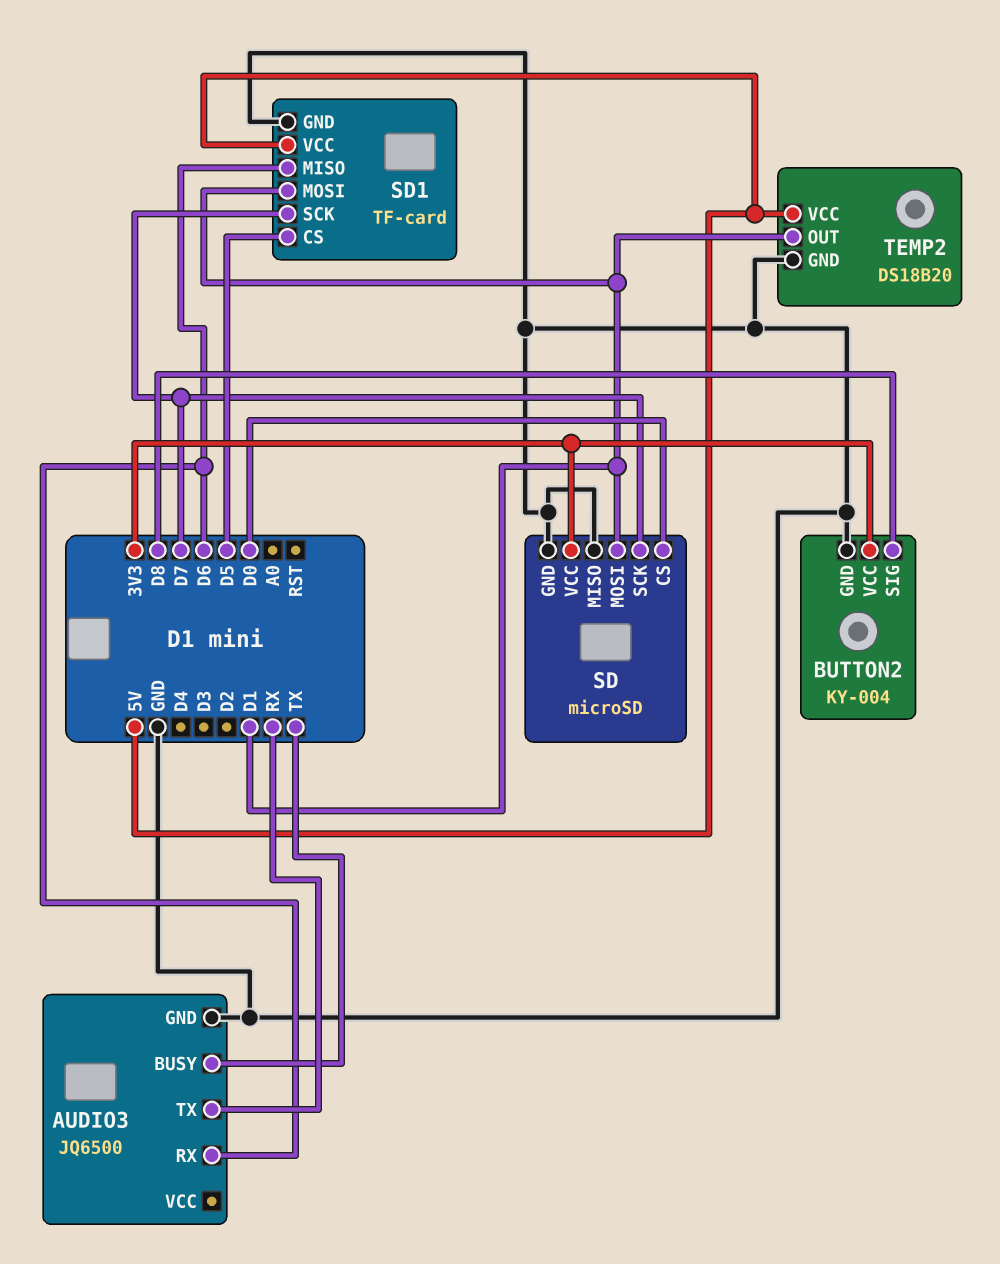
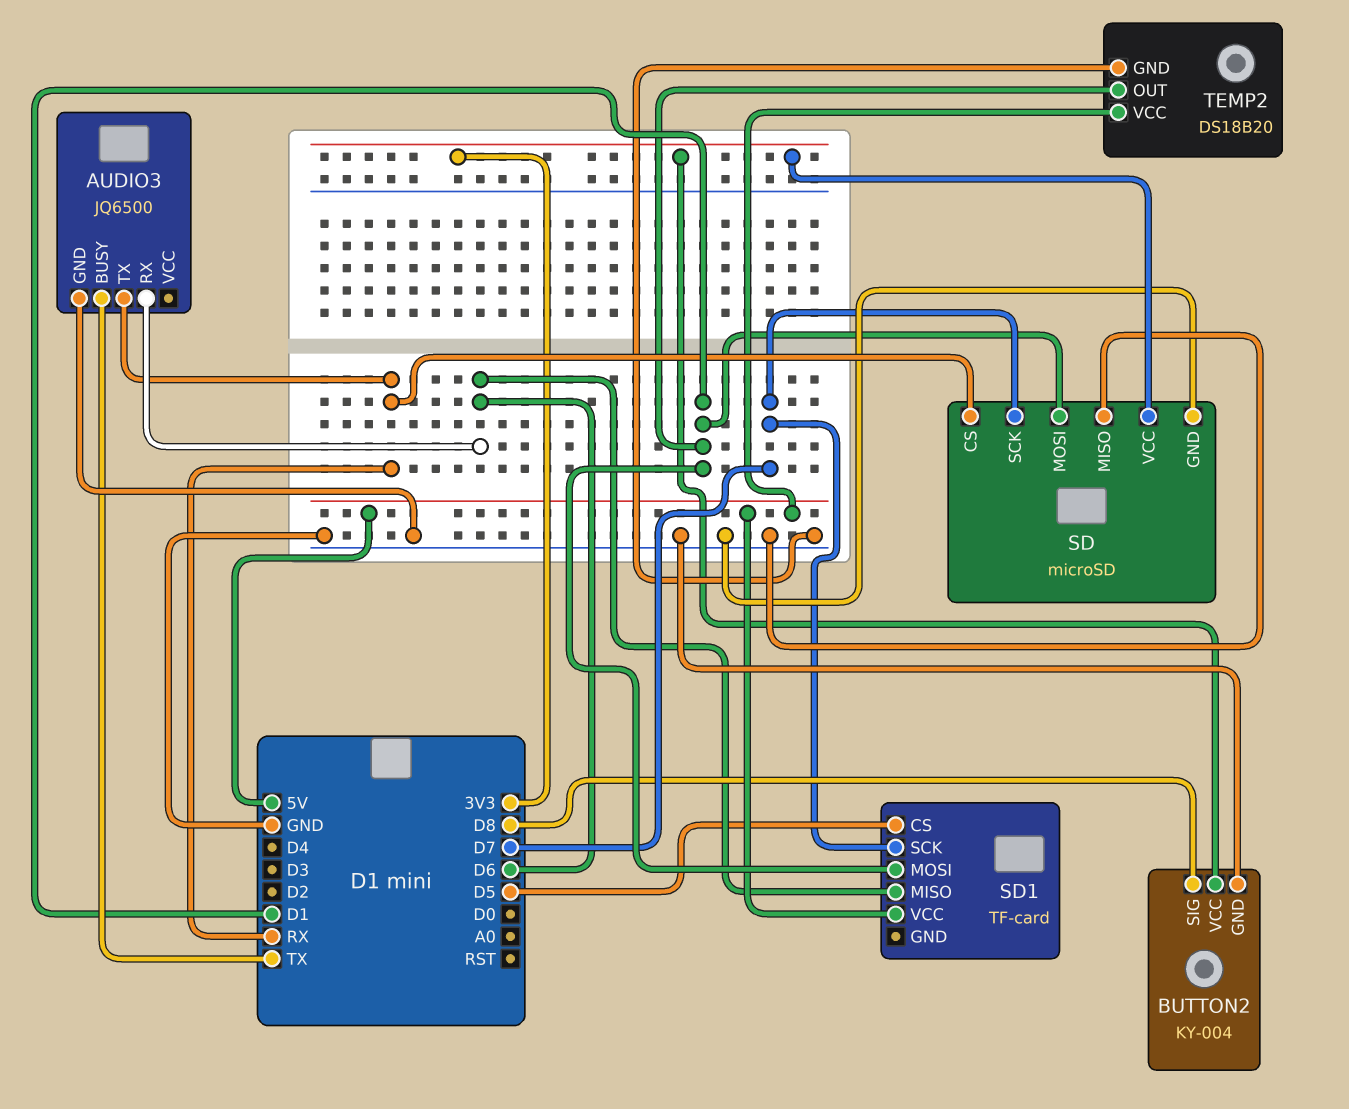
SD pin CS: D0 -> RX
SD1 pin GND: GND -> none

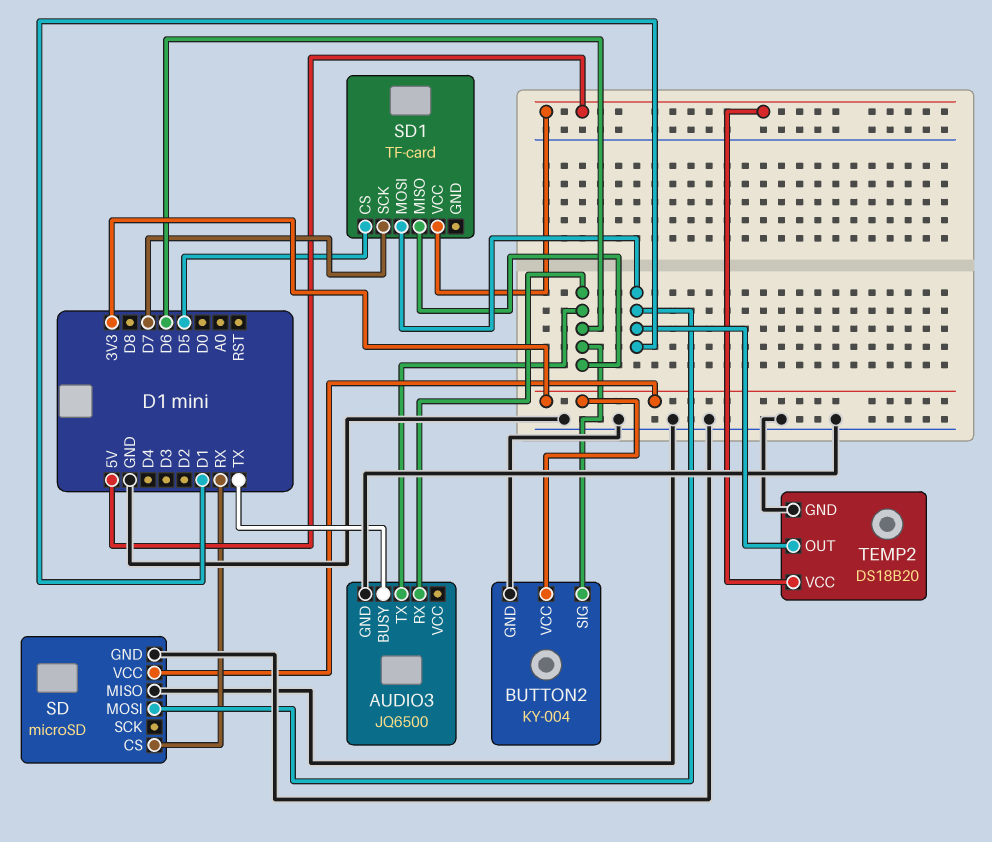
AUDIO3 pin TX: RX -> D6
BUTTON2 pin SIG: D8 -> D6
SD pin SCK: D7 -> none

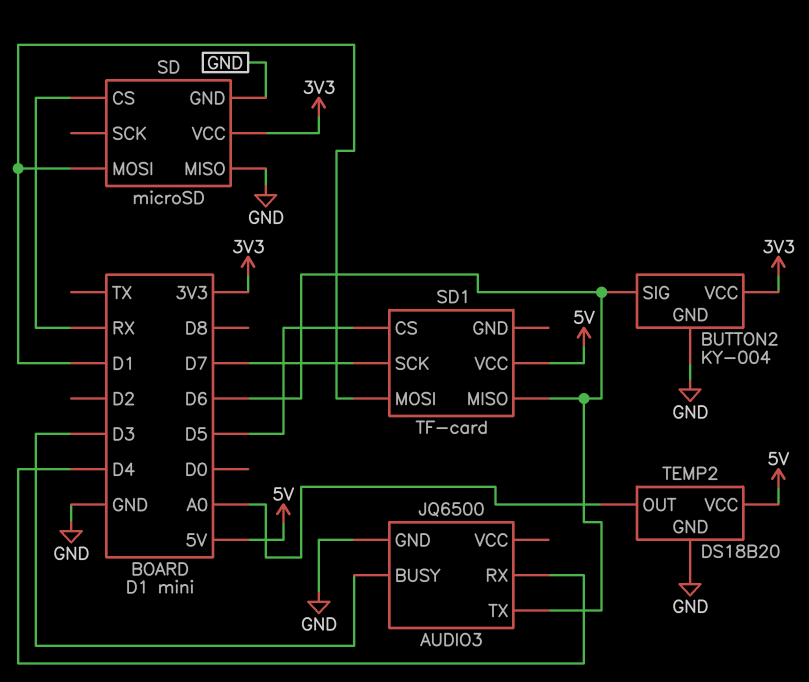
AUDIO3 pin BUSY: TX -> D3
AUDIO3 pin RX: D6 -> D4
TEMP2 pin OUT: D1 -> A0

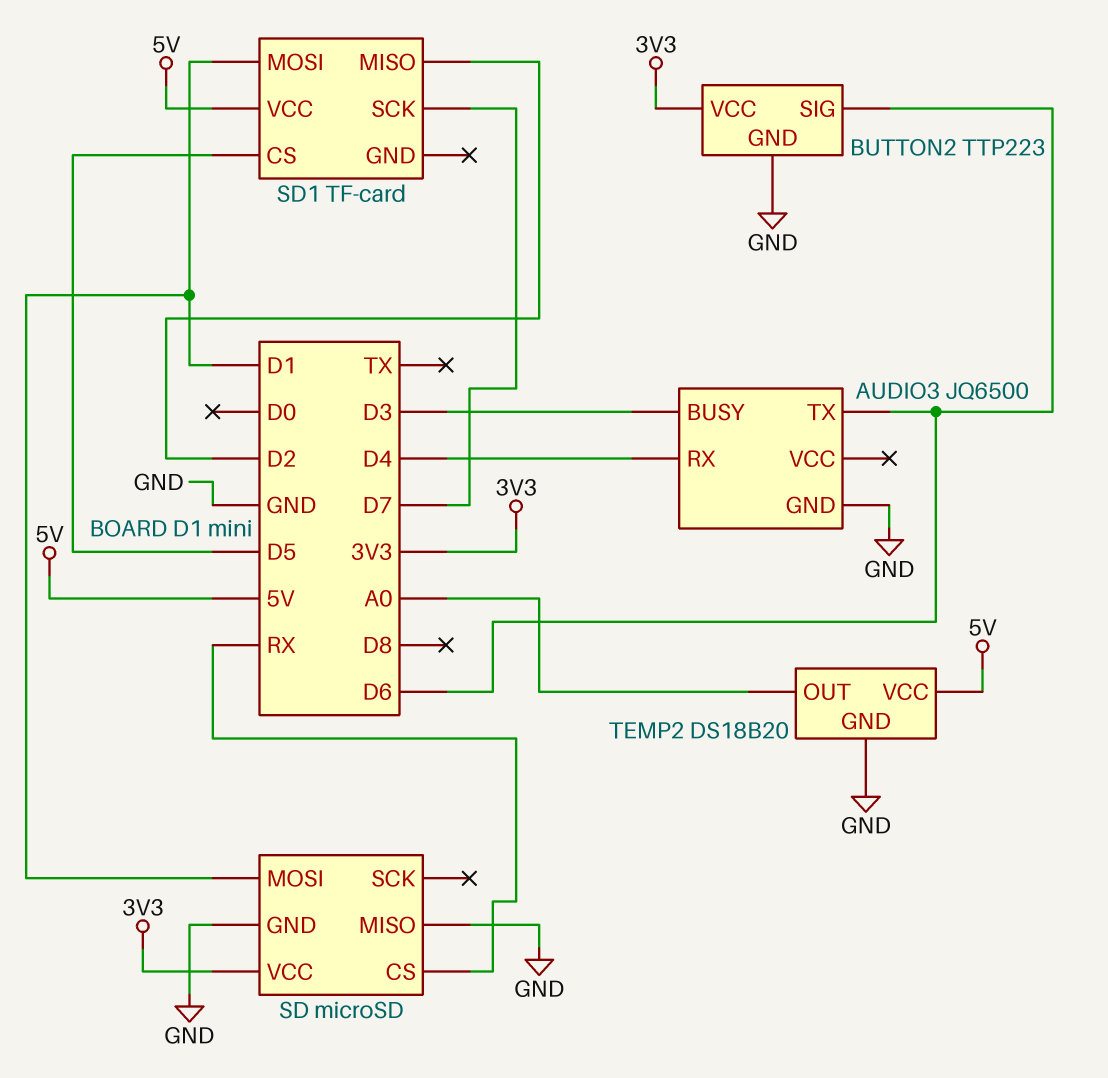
BUTTON2: KY-004 -> TTP223
SD1 pin MISO: D6 -> D2

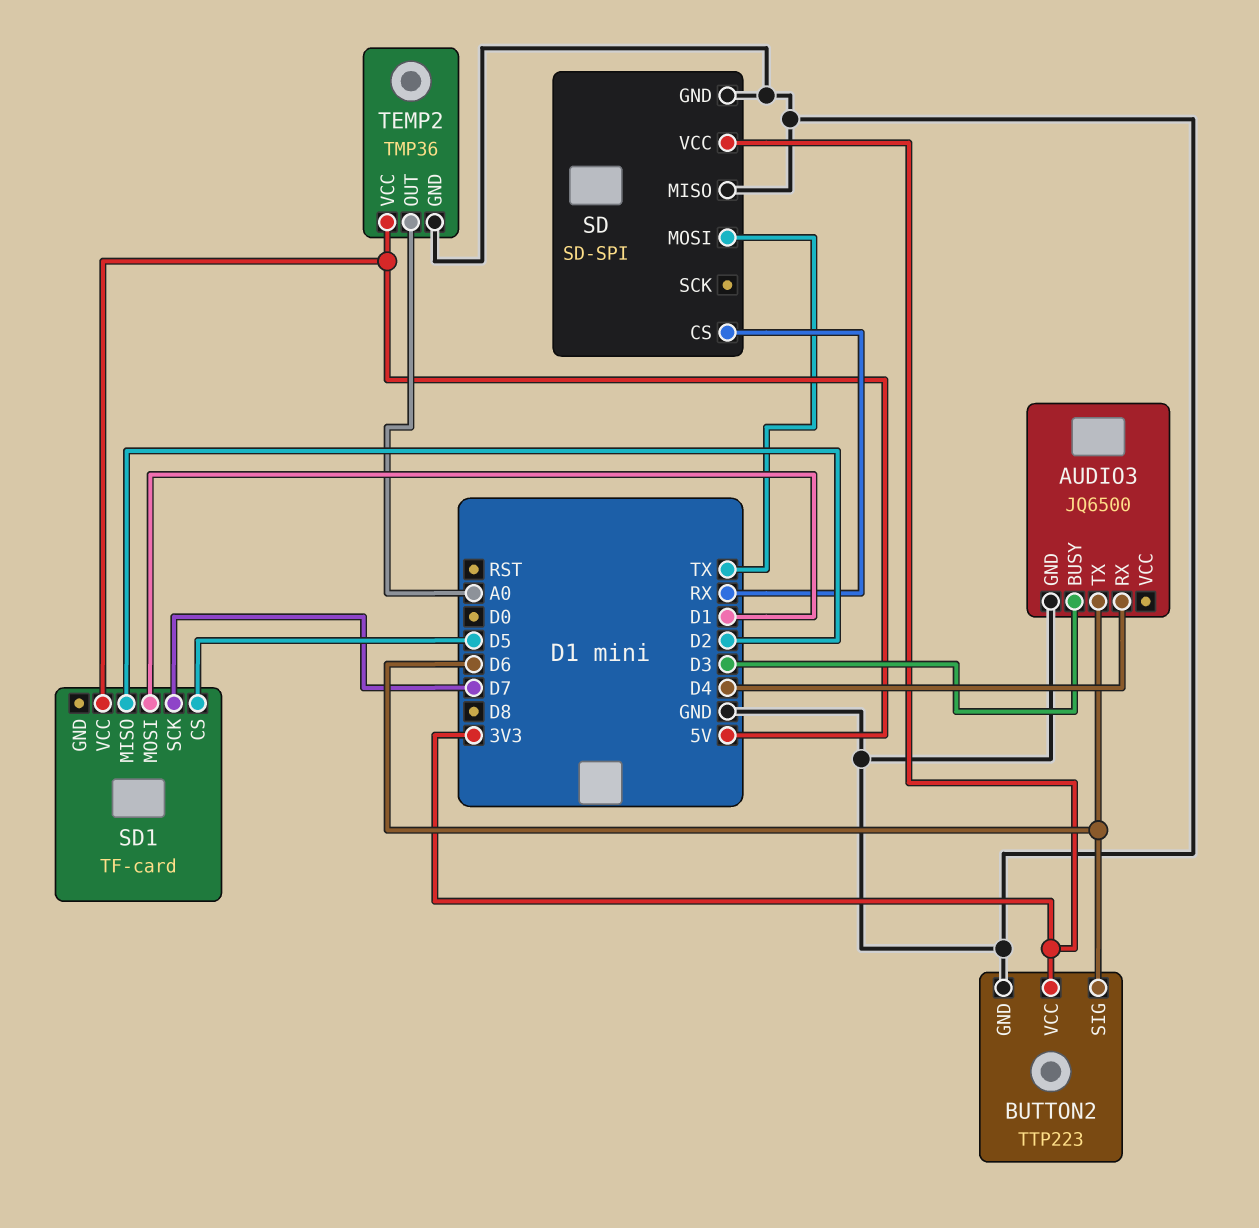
SD: microSD -> SD-SPI
SD pin MOSI: D1 -> TX
TEMP2: DS18B20 -> TMP36

